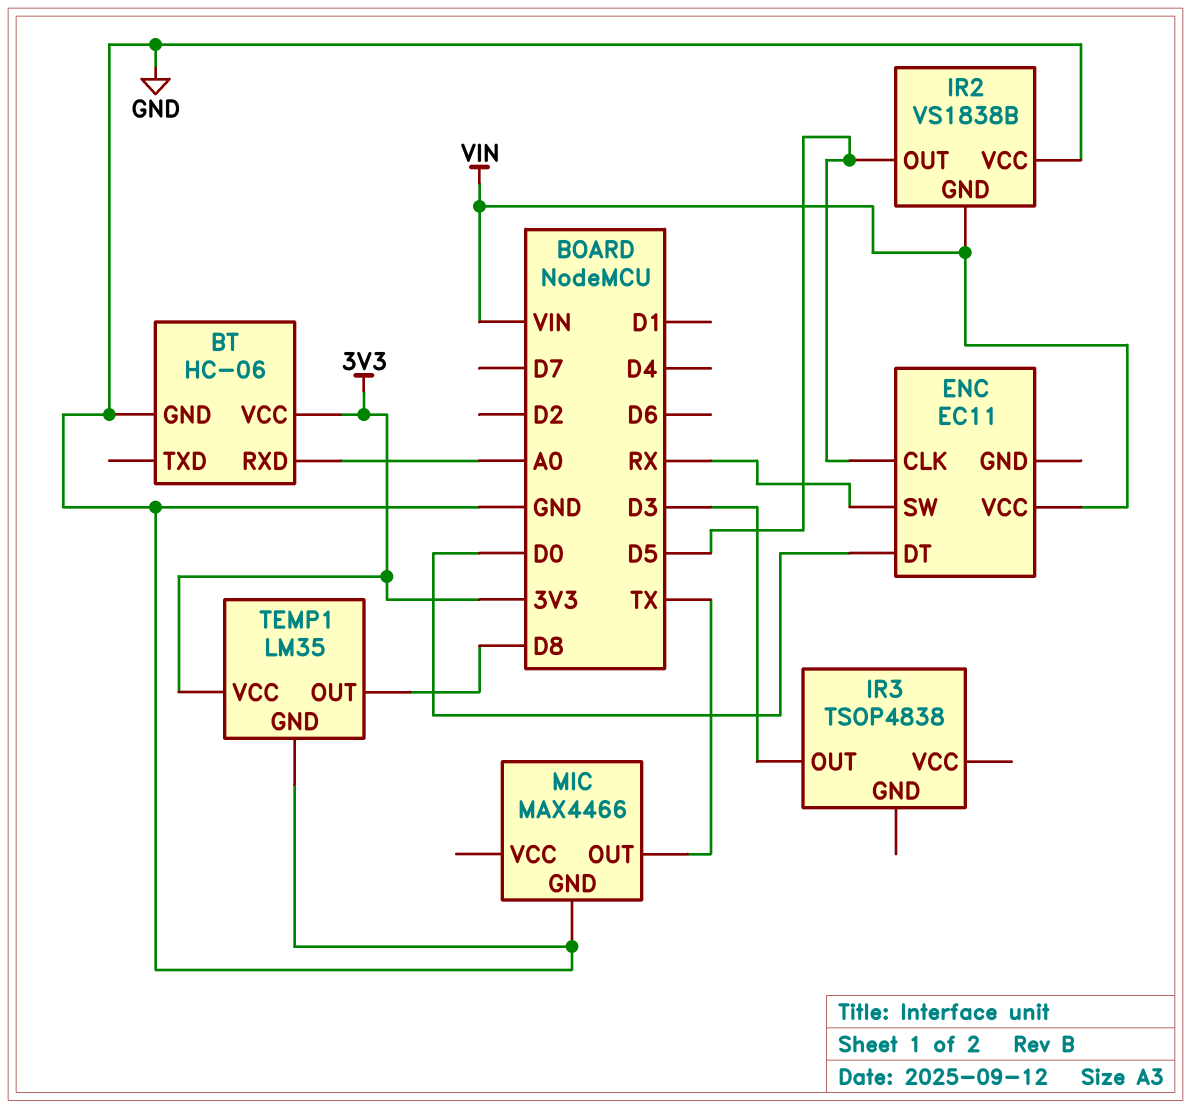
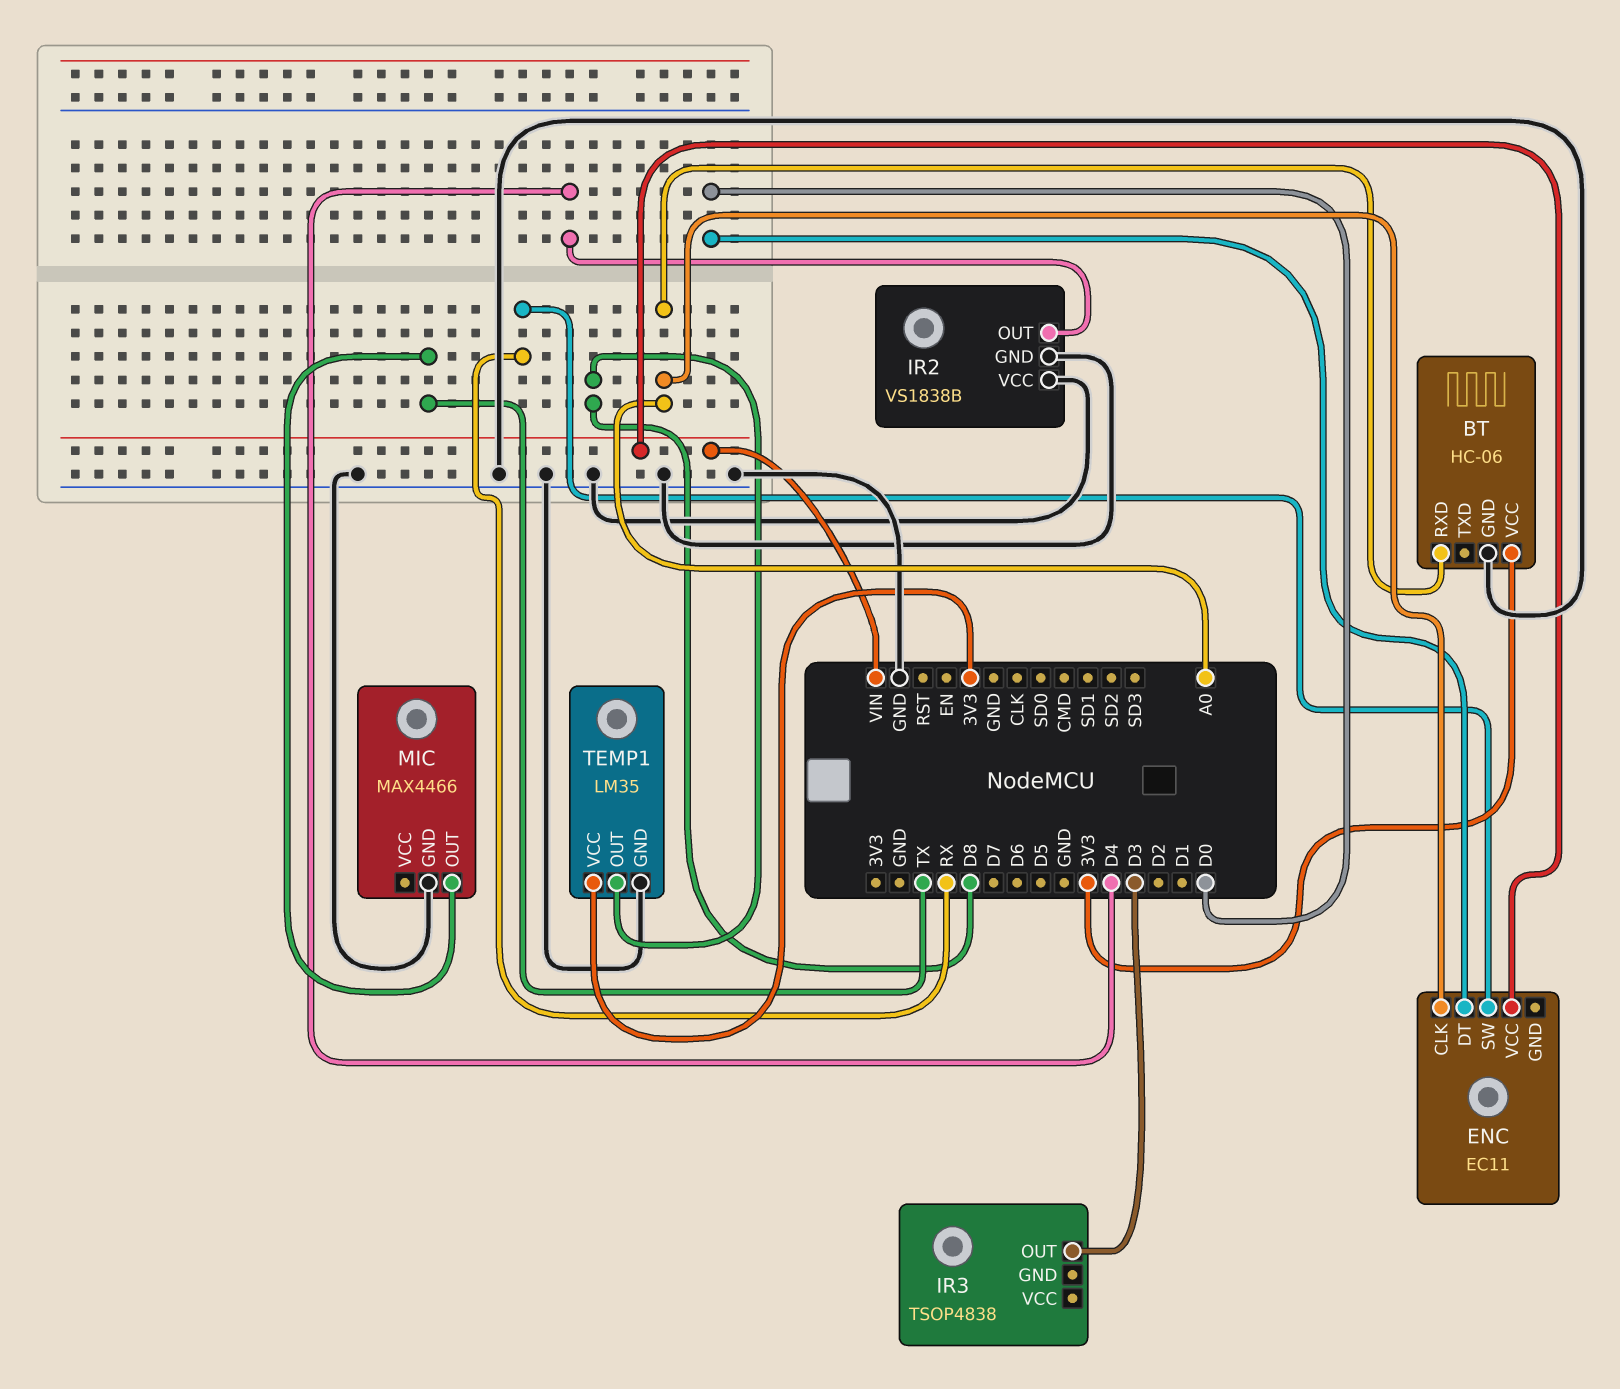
ENC pin CLK: D5 -> A0
IR2 pin GND: VIN -> GND
IR2 pin OUT: D5 -> D4

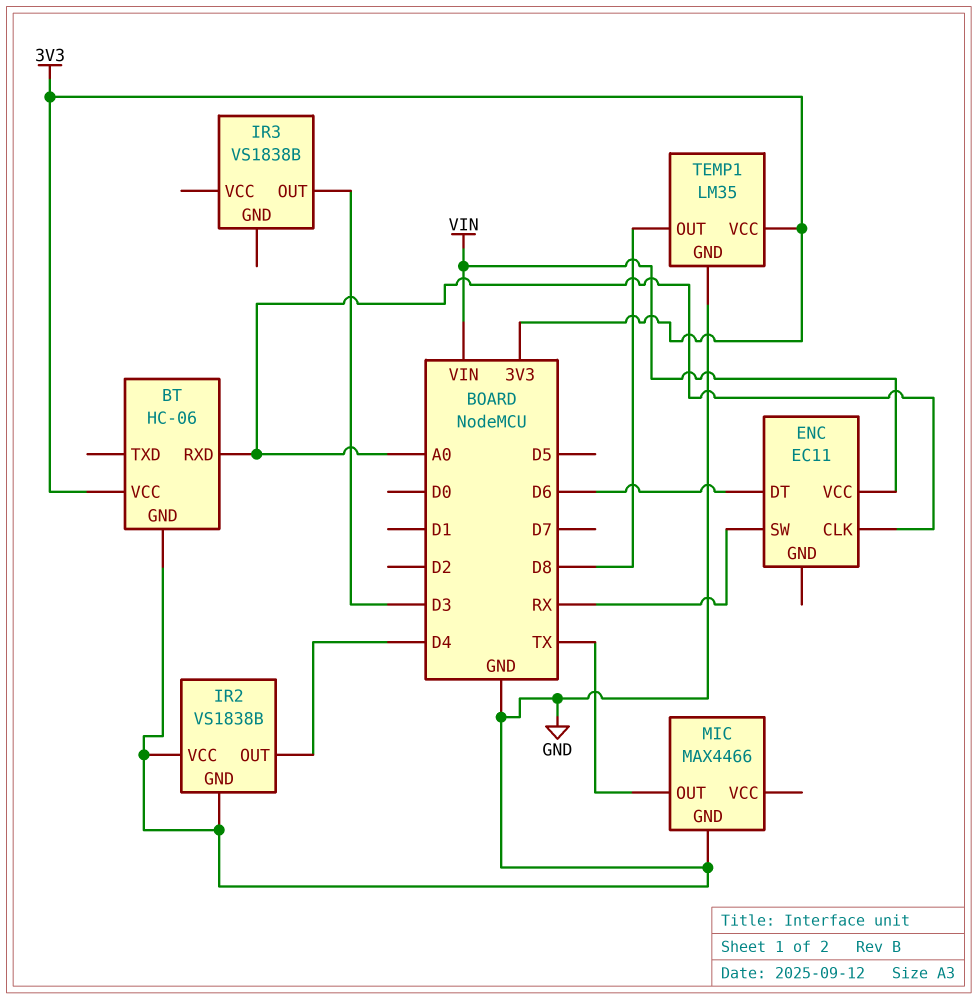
ENC pin DT: D0 -> D6
IR3: TSOP4838 -> VS1838B

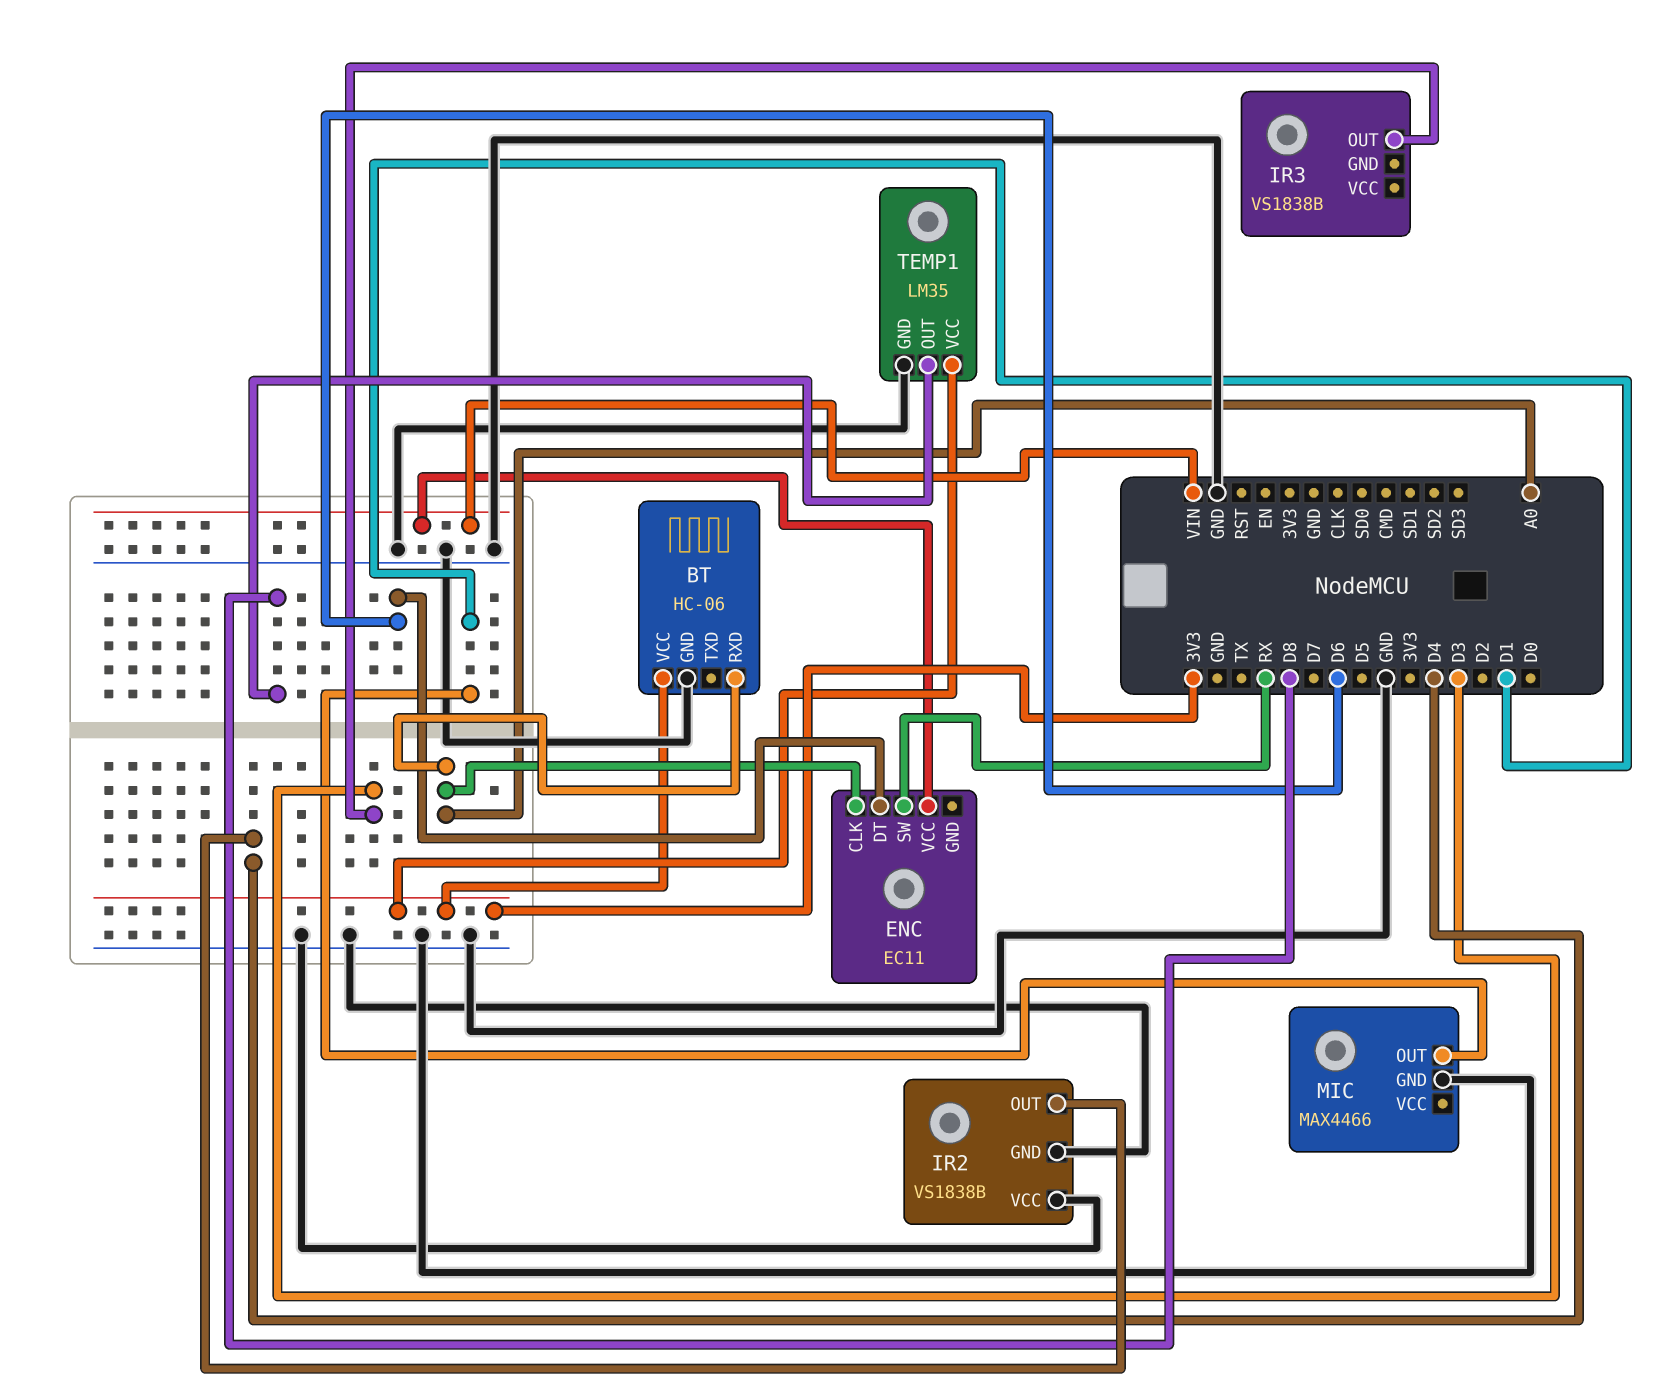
MIC pin OUT: TX -> D1

